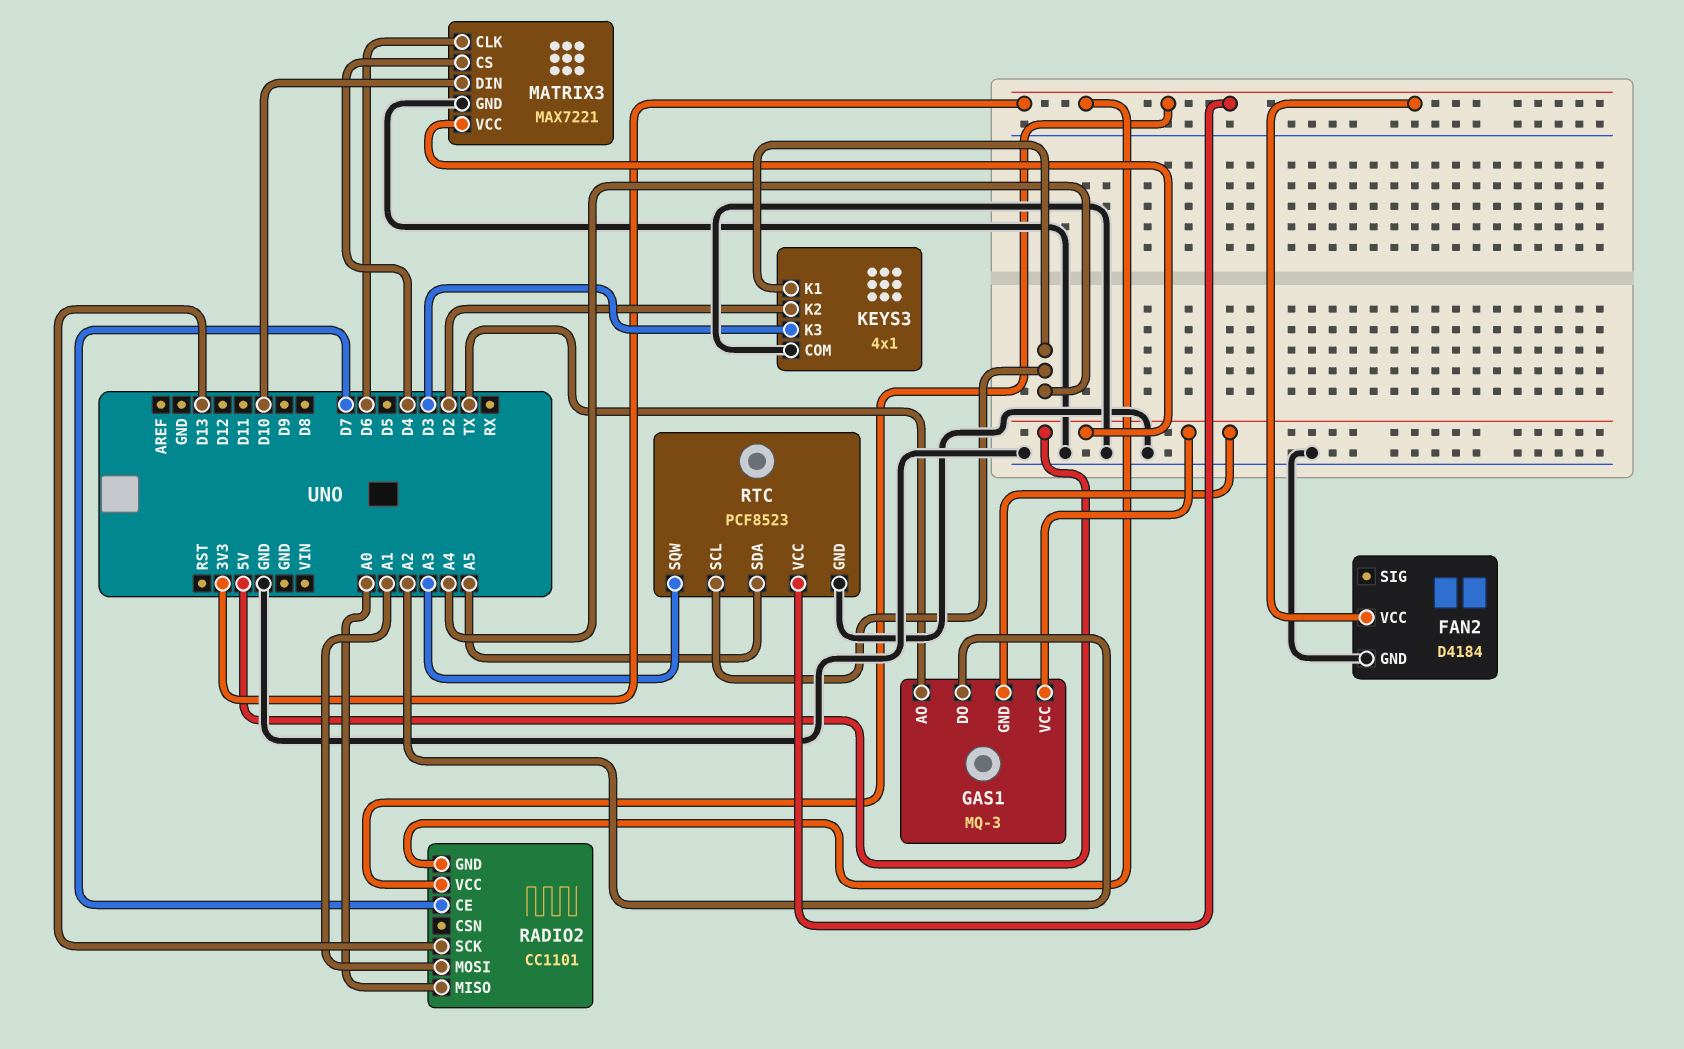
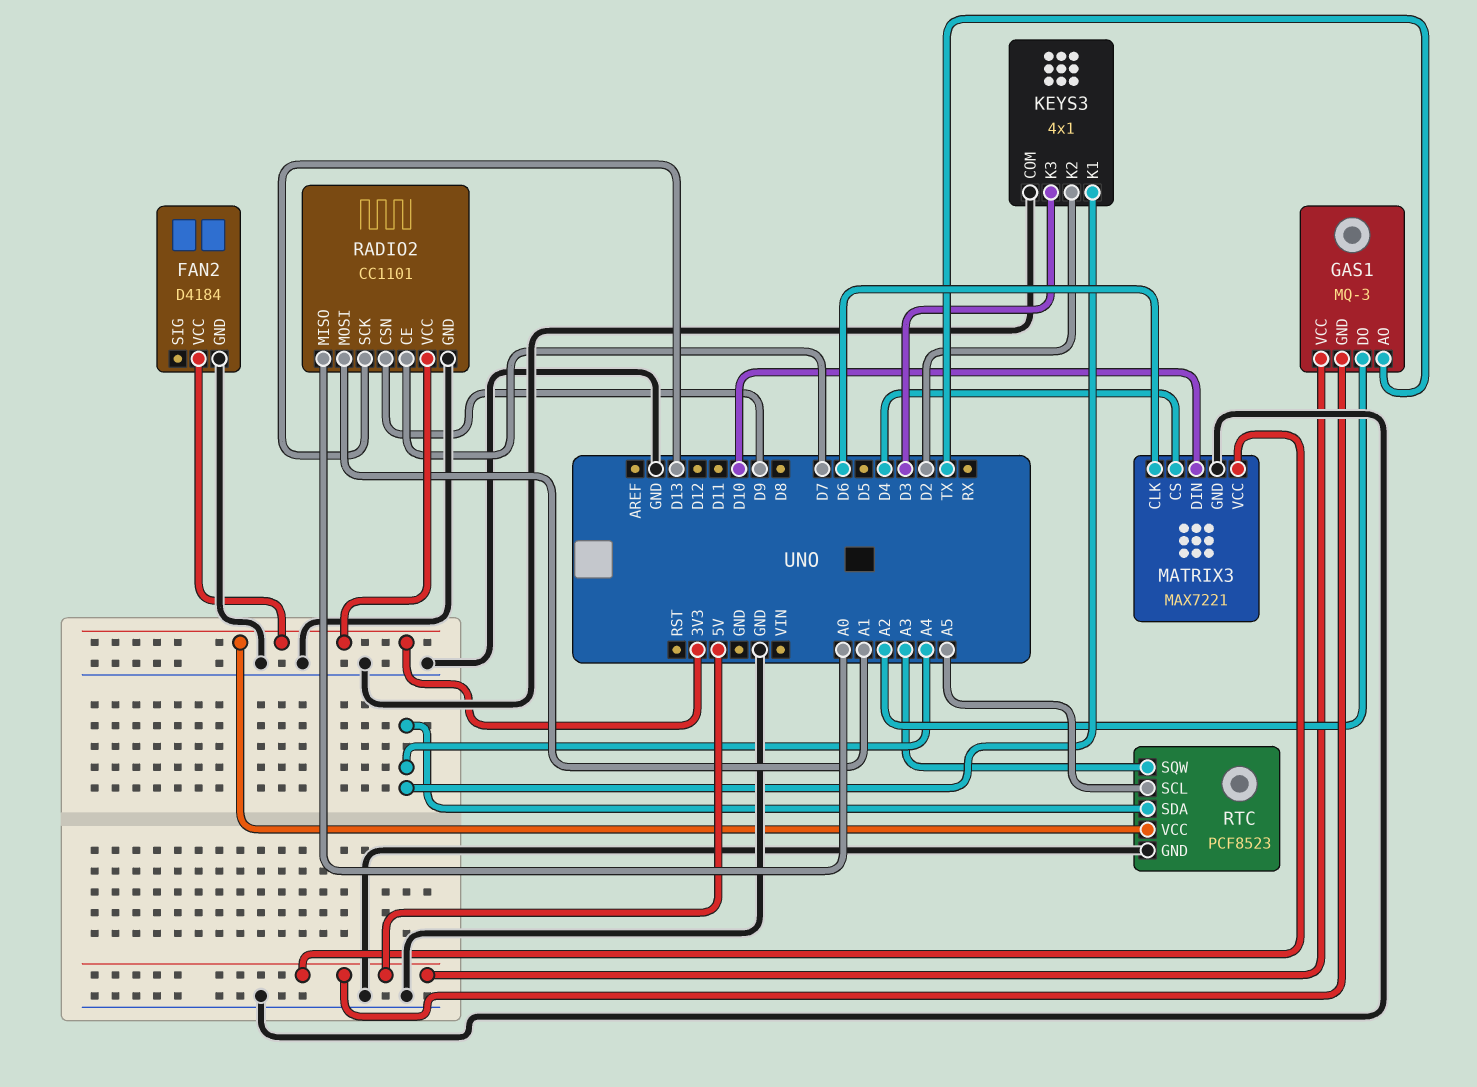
RADIO2 pin CSN: none -> D9
RADIO2 pin GND: 3V3 -> GND
RTC pin SCL: A4 -> A5
RTC pin SDA: A5 -> A4

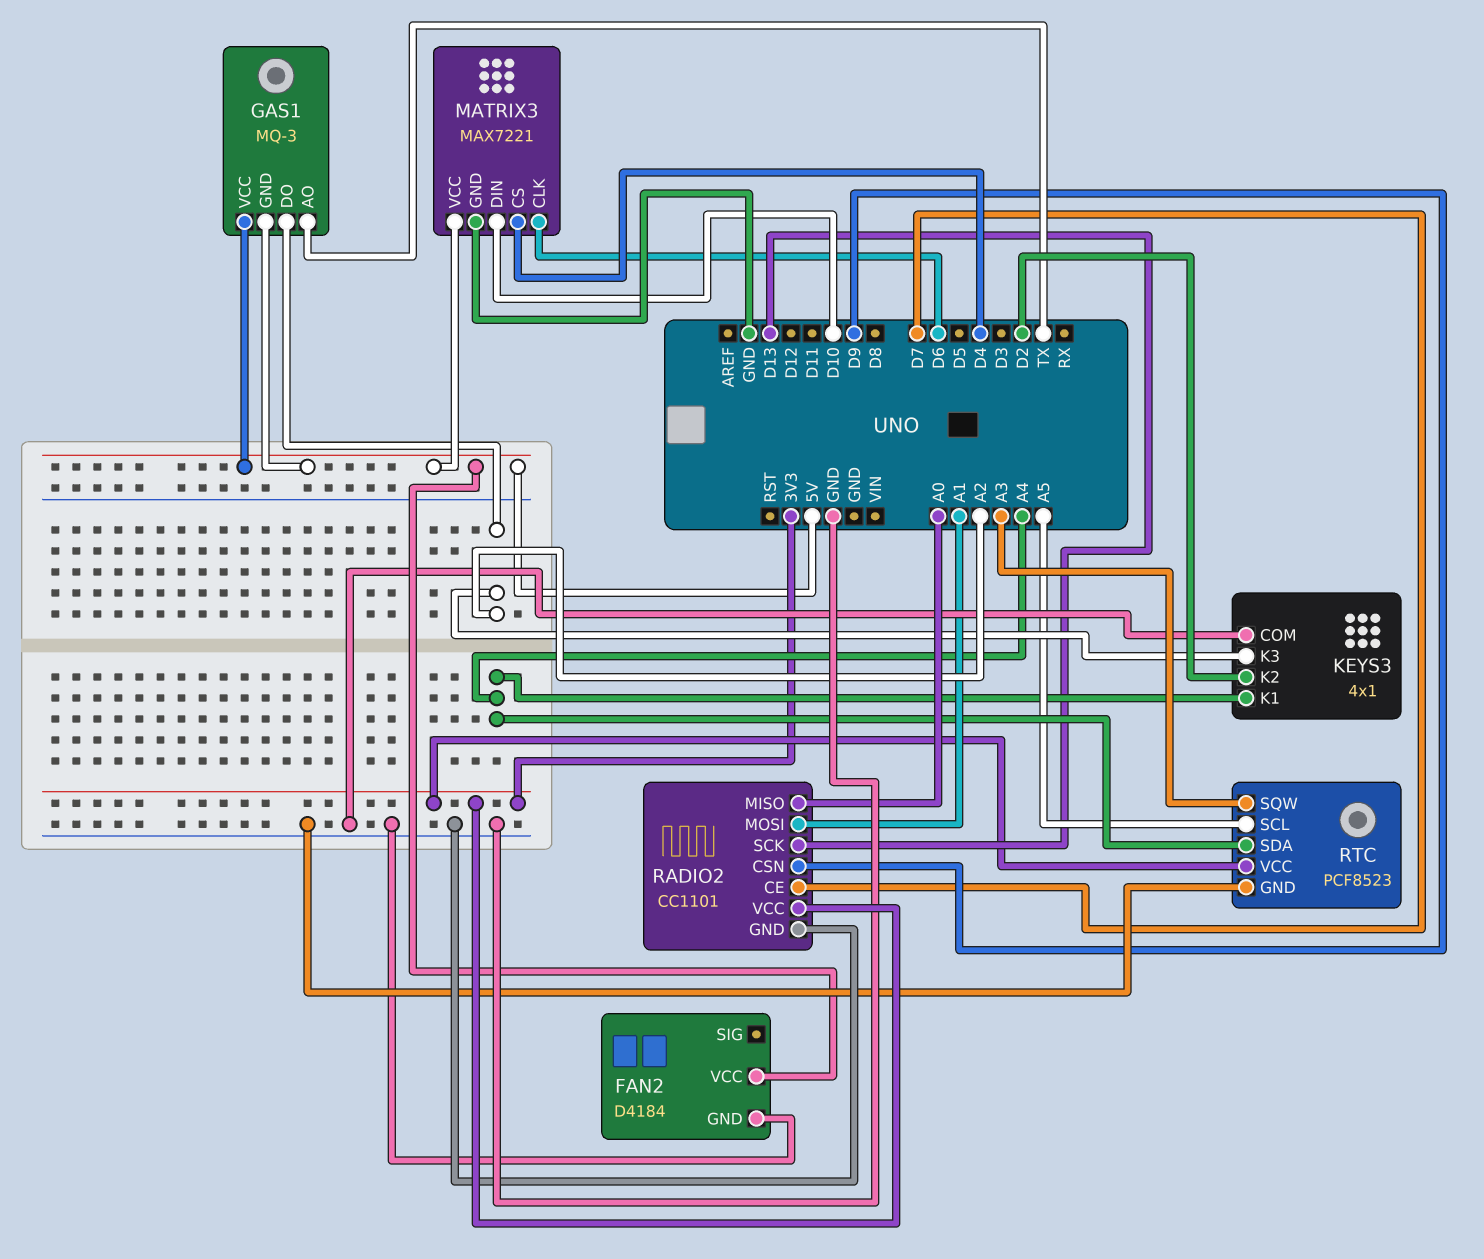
FAN2 pin VCC: 3V3 -> 5V
KEYS3 pin K3: D3 -> A2

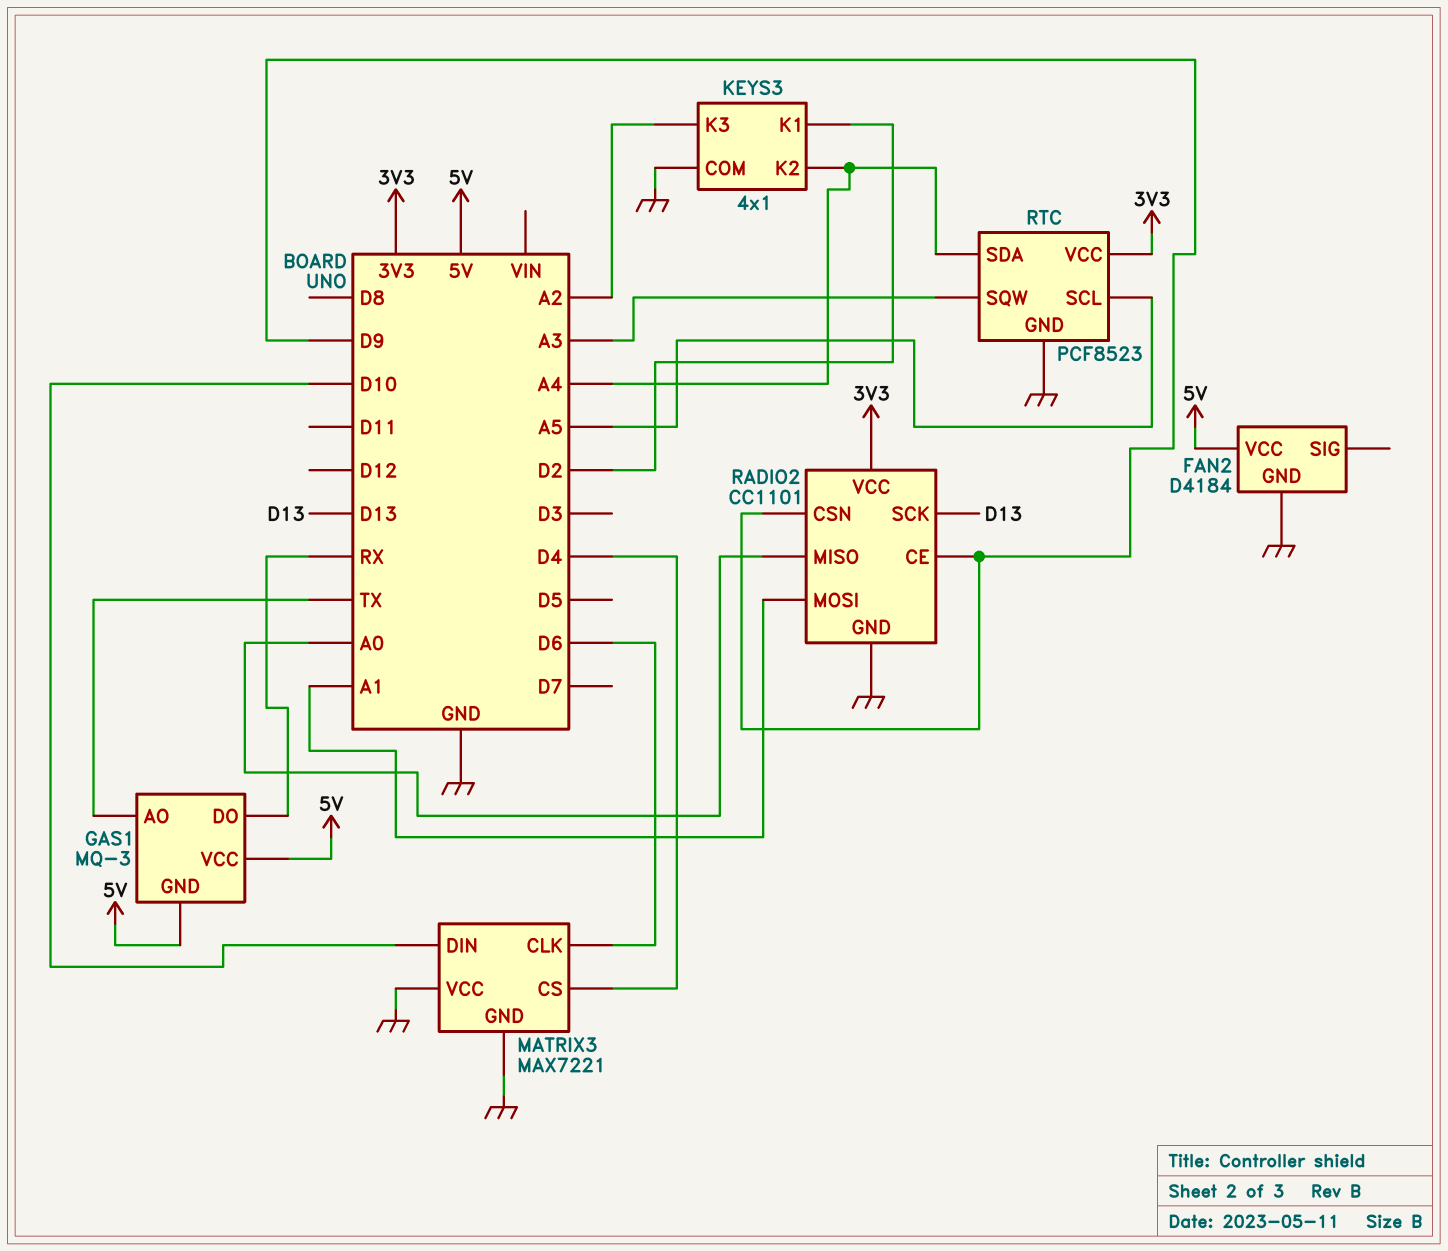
GAS1 pin DO: A2 -> RX
KEYS3 pin K1: A4 -> D2
KEYS3 pin K2: D2 -> A4
MATRIX3 pin VCC: 5V -> GND
RADIO2 pin CE: D7 -> D9

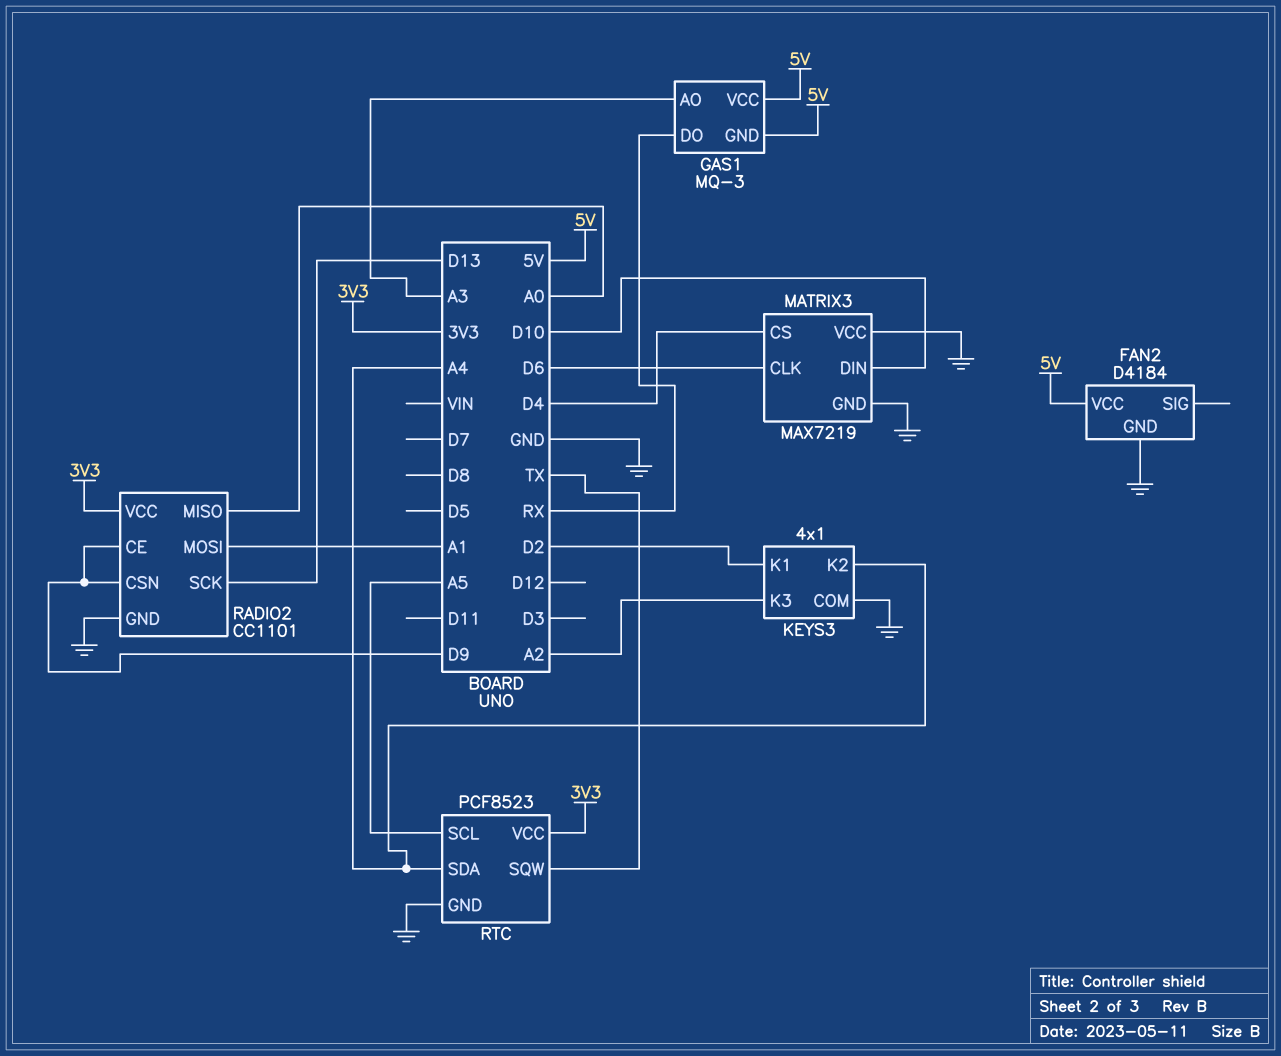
GAS1 pin AO: TX -> A3
MATRIX3: MAX7221 -> MAX7219
RTC pin SQW: A3 -> TX

